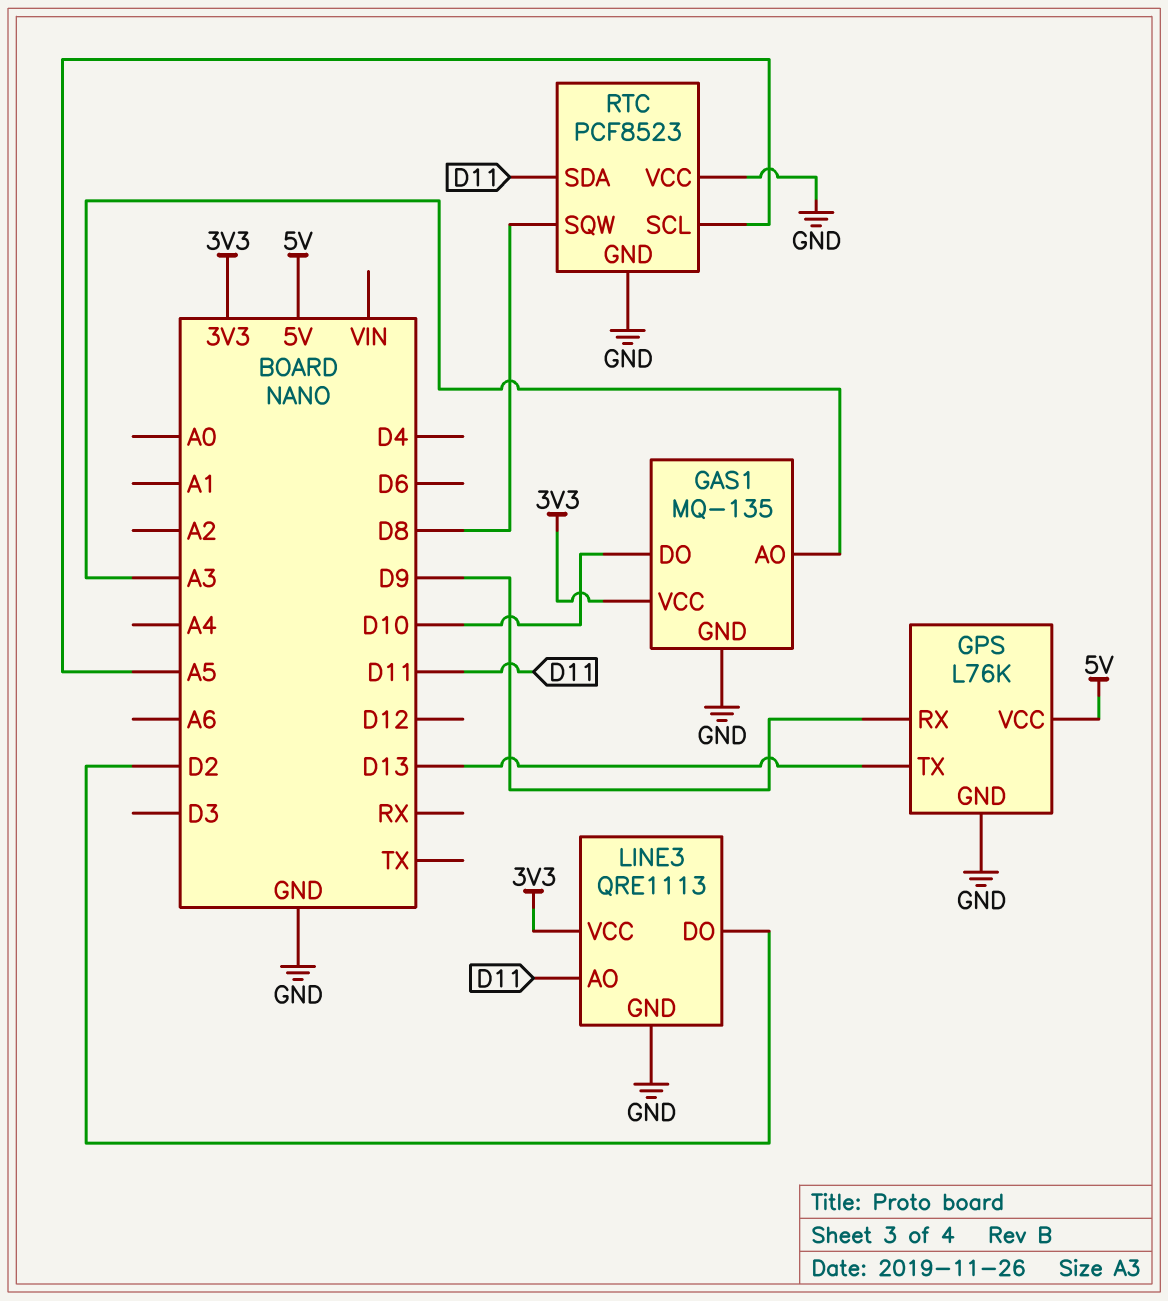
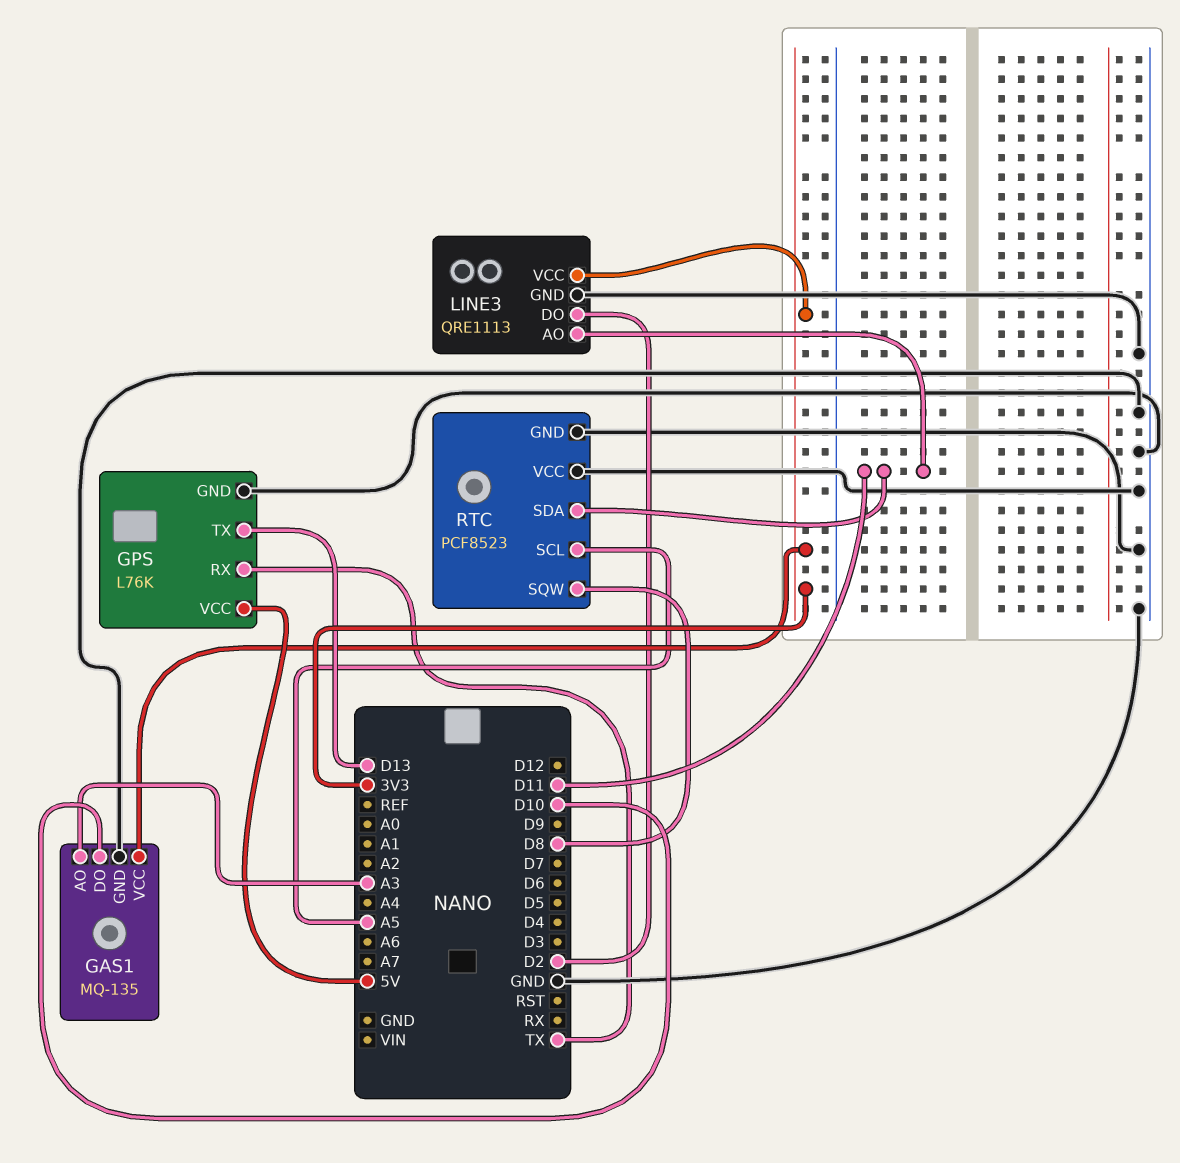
GPS pin RX: D9 -> TX

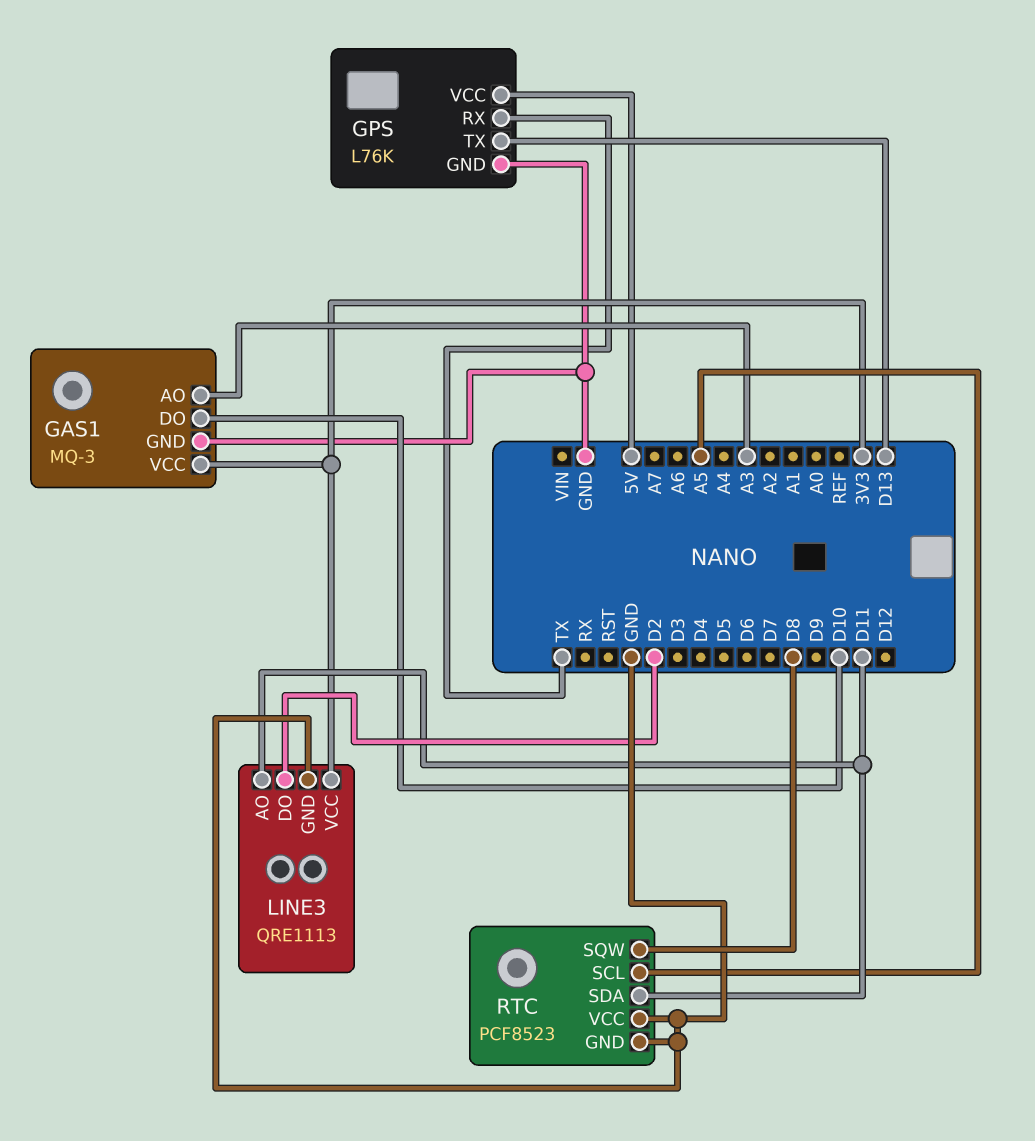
GAS1: MQ-135 -> MQ-3

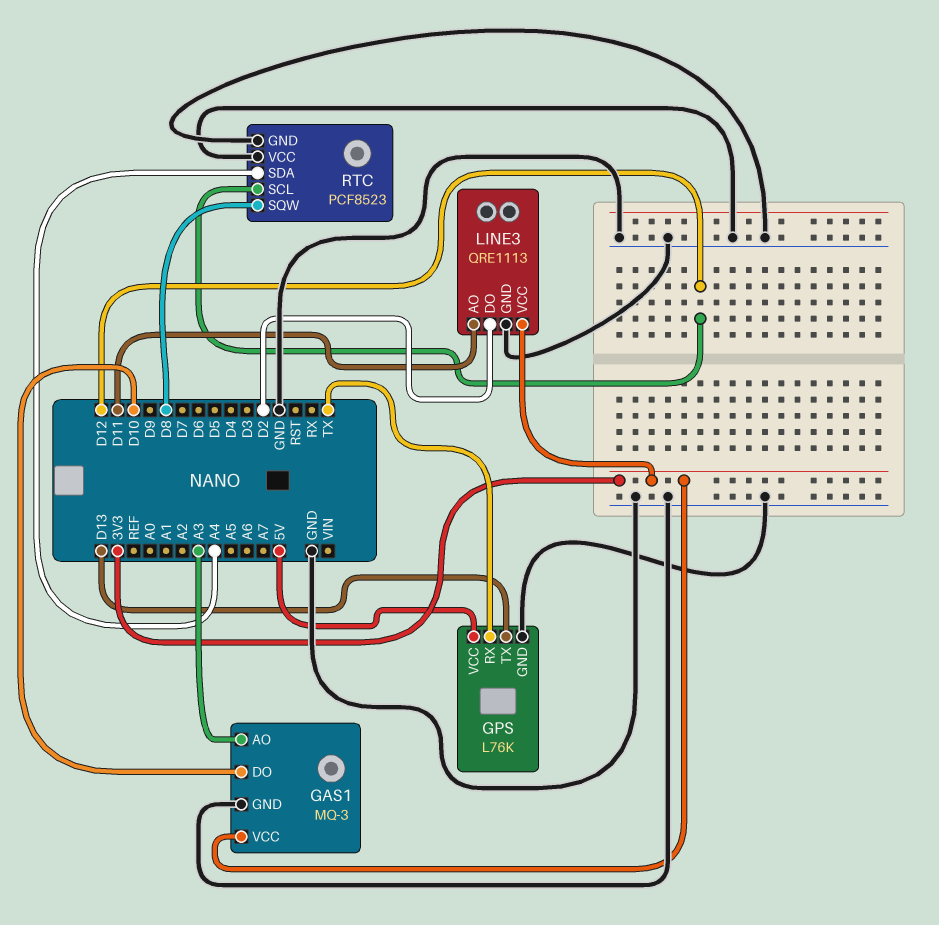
RTC pin SCL: A5 -> D12
RTC pin SDA: D11 -> A4

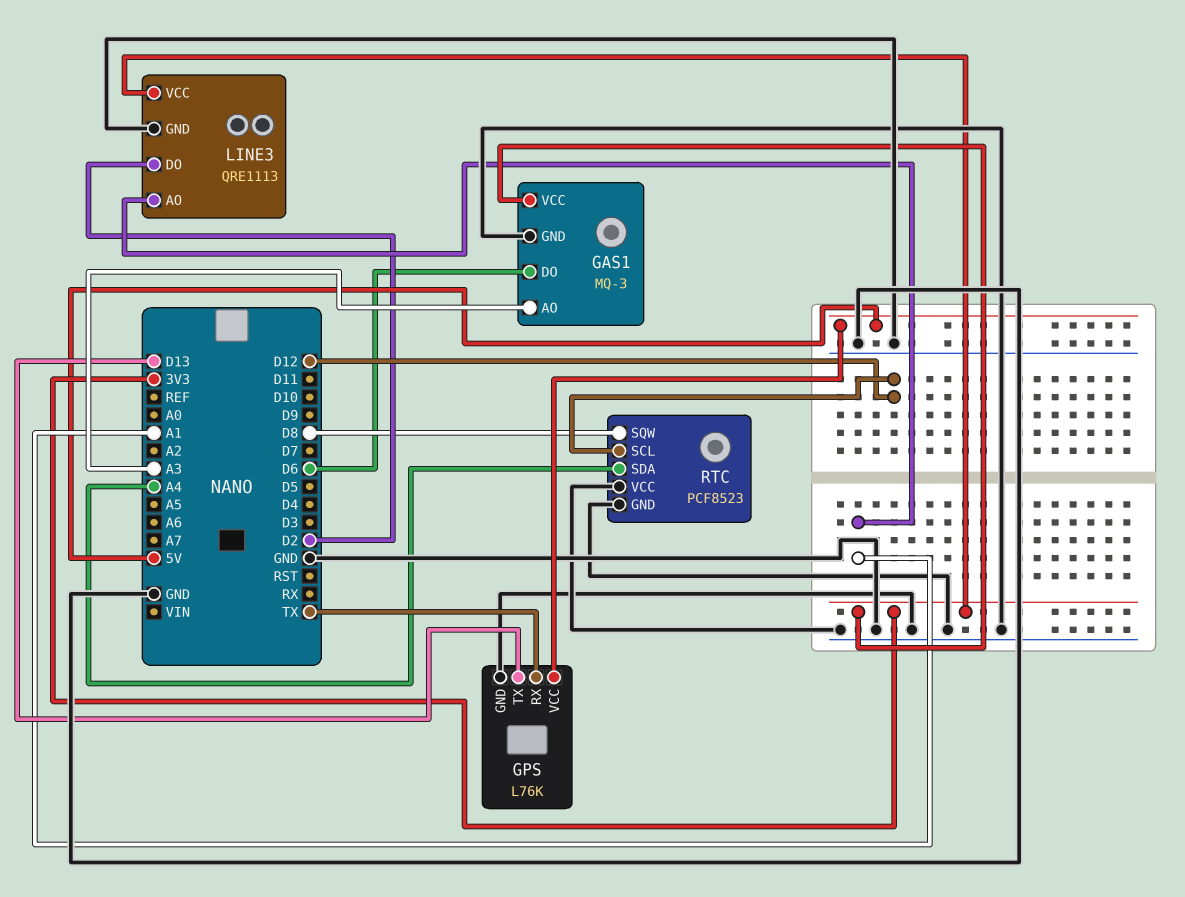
GAS1 pin DO: D10 -> D6
LINE3 pin AO: D11 -> A1

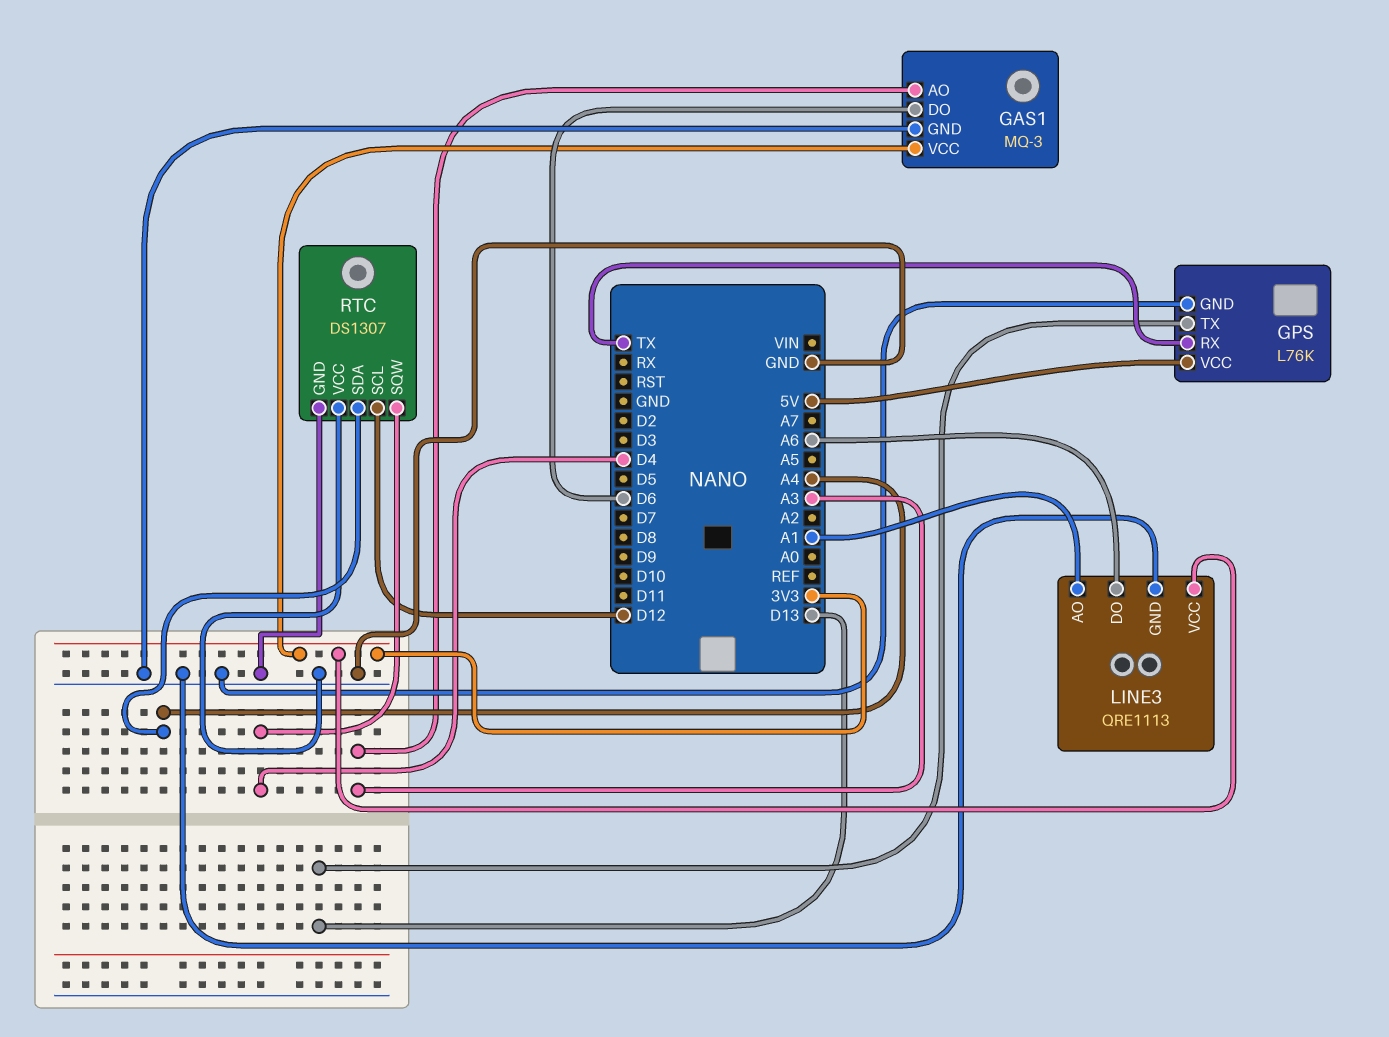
LINE3 pin DO: D2 -> A6
RTC: PCF8523 -> DS1307
RTC pin SQW: D8 -> D4

